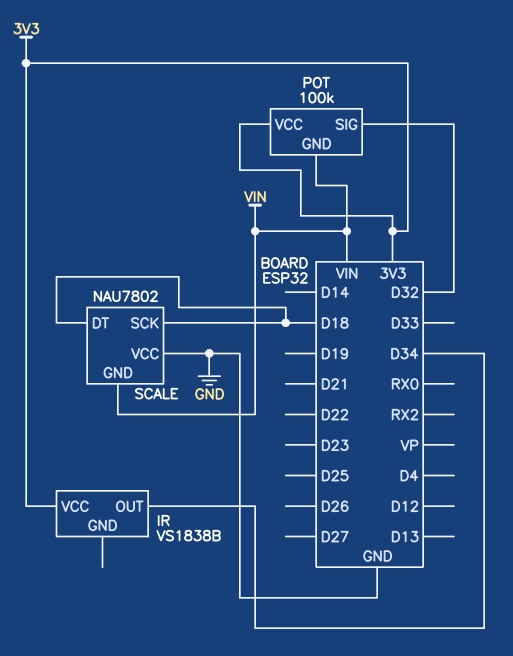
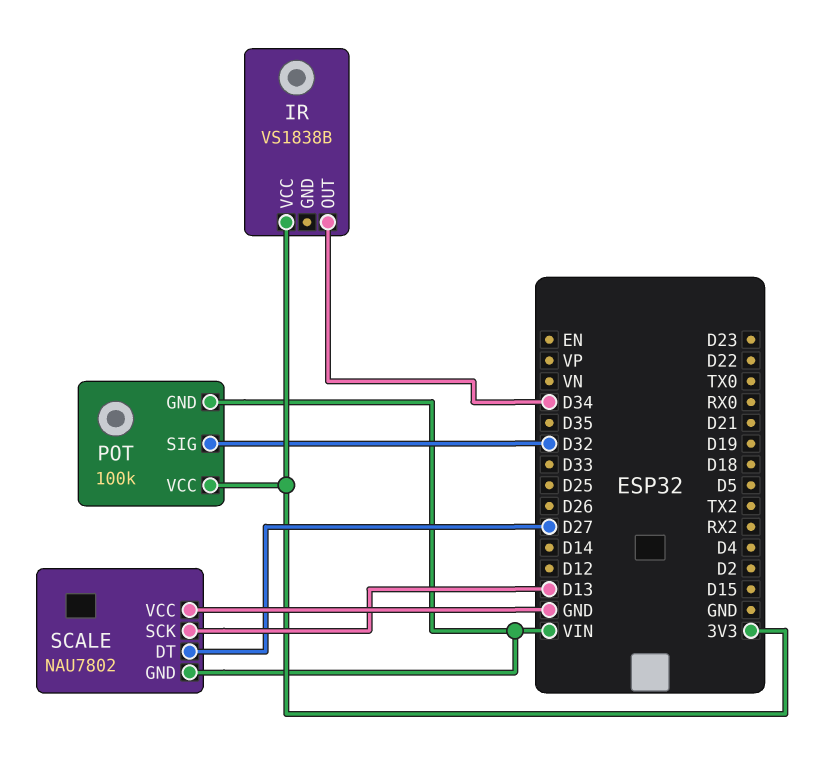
SCALE pin DT: D18 -> D27
SCALE pin SCK: D18 -> D13

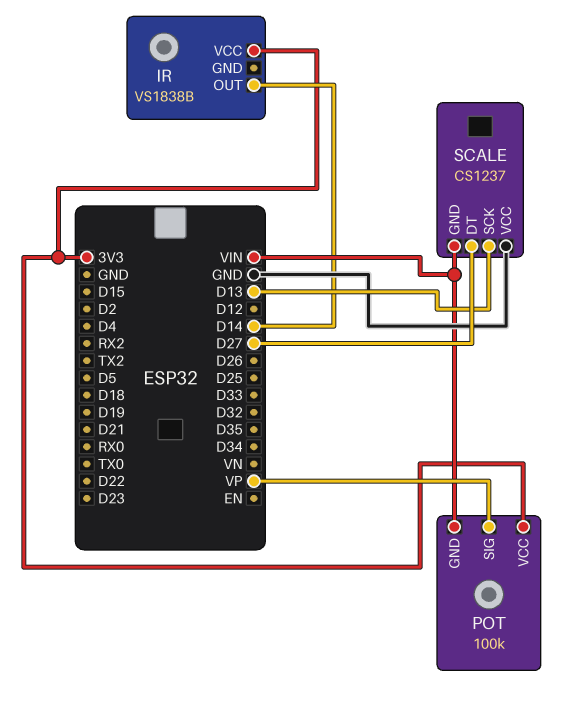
IR pin OUT: D34 -> D14
POT pin SIG: D32 -> VP
SCALE: NAU7802 -> CS1237

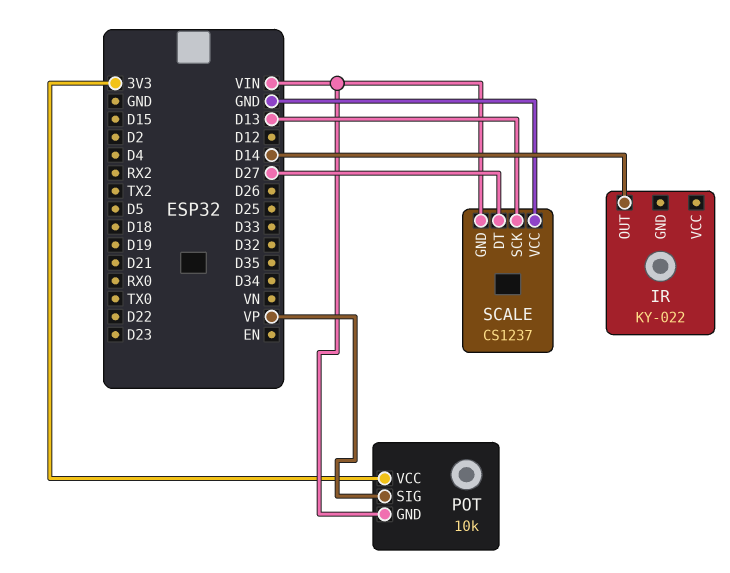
IR: VS1838B -> KY-022
IR pin VCC: 3V3 -> none
POT: 100k -> 10k

